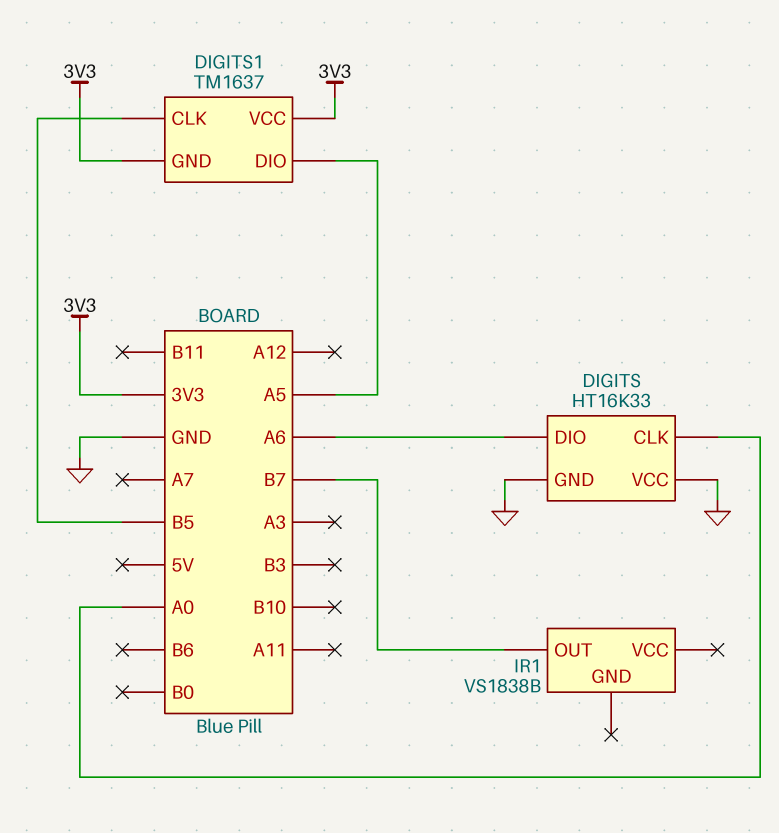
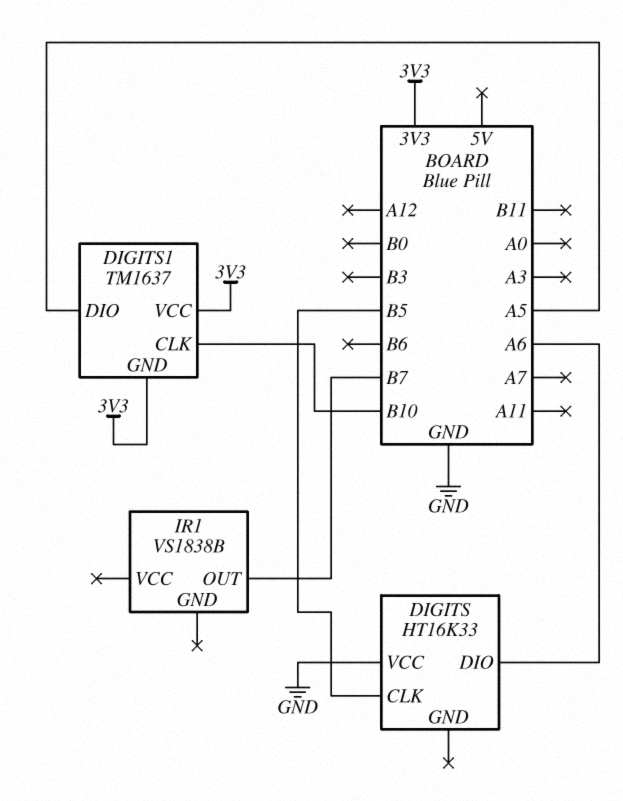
DIGITS pin CLK: A0 -> B5
DIGITS pin GND: GND -> none
DIGITS1 pin CLK: B5 -> B10

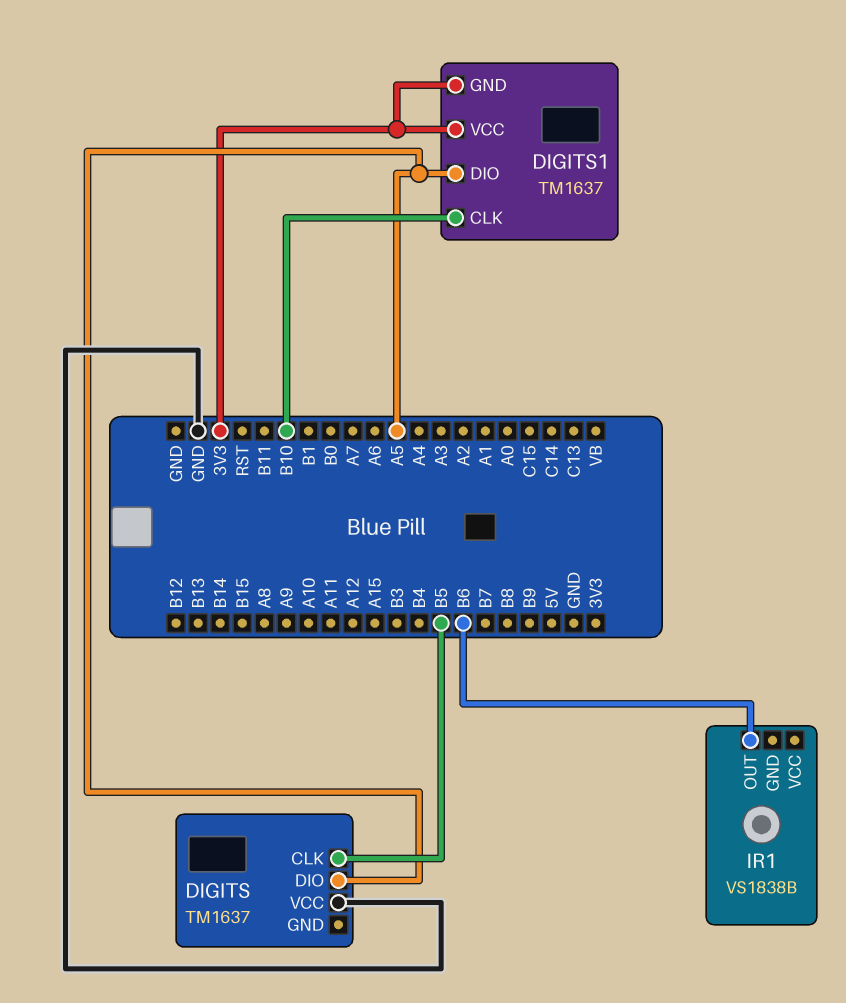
DIGITS: HT16K33 -> TM1637
DIGITS pin DIO: A6 -> A5
IR1 pin OUT: B7 -> B6

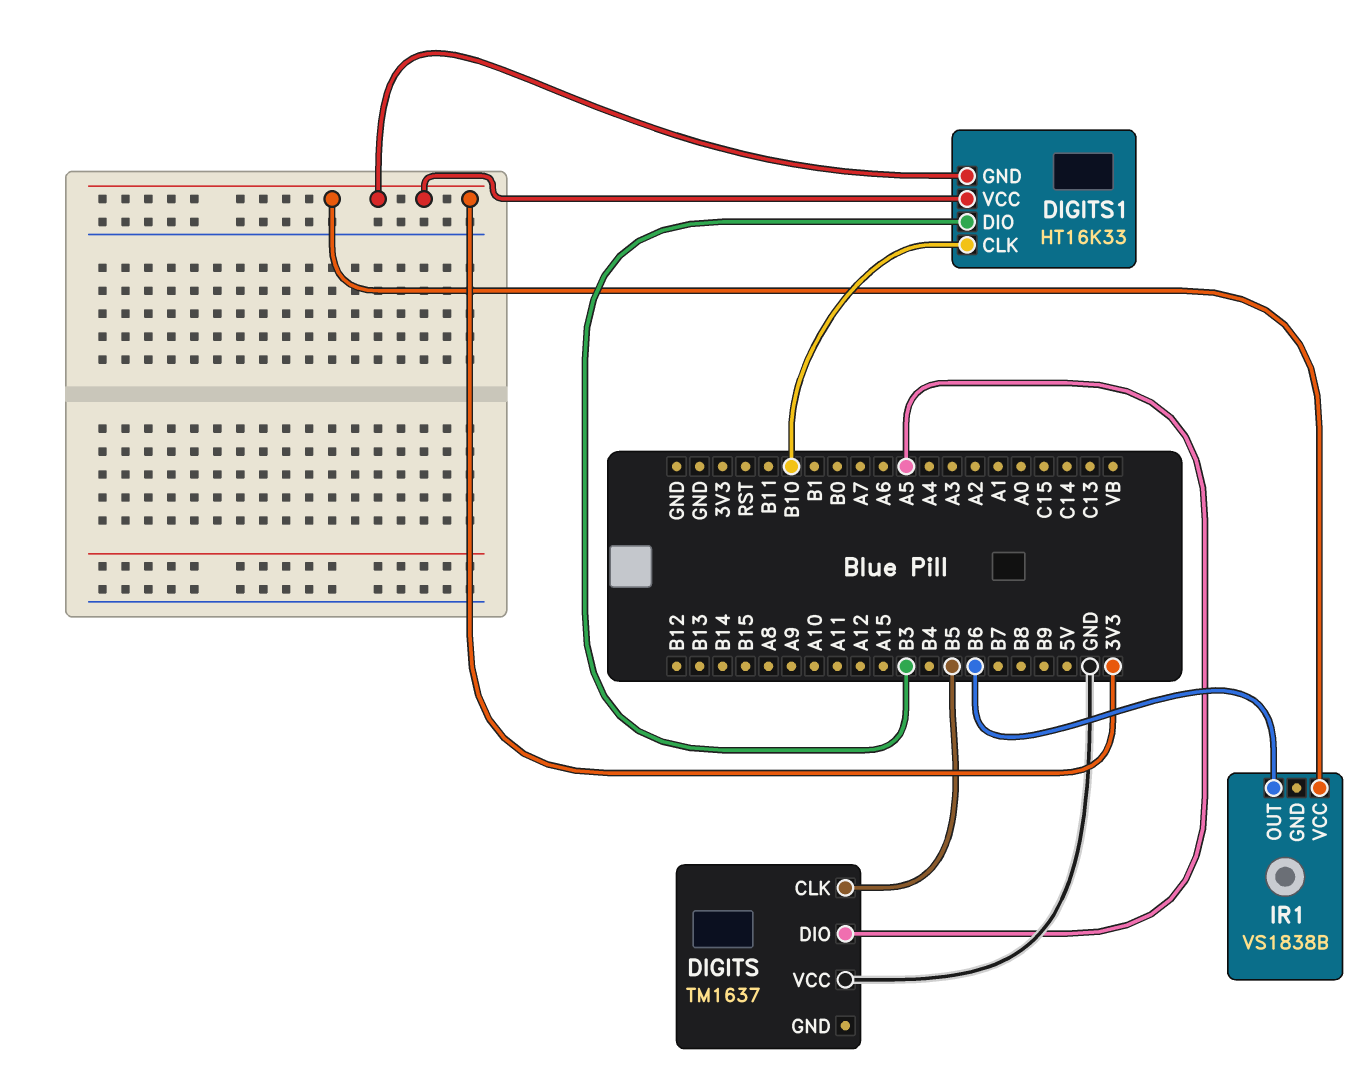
DIGITS1: TM1637 -> HT16K33
DIGITS1 pin DIO: A5 -> B3
IR1 pin VCC: none -> 3V3

